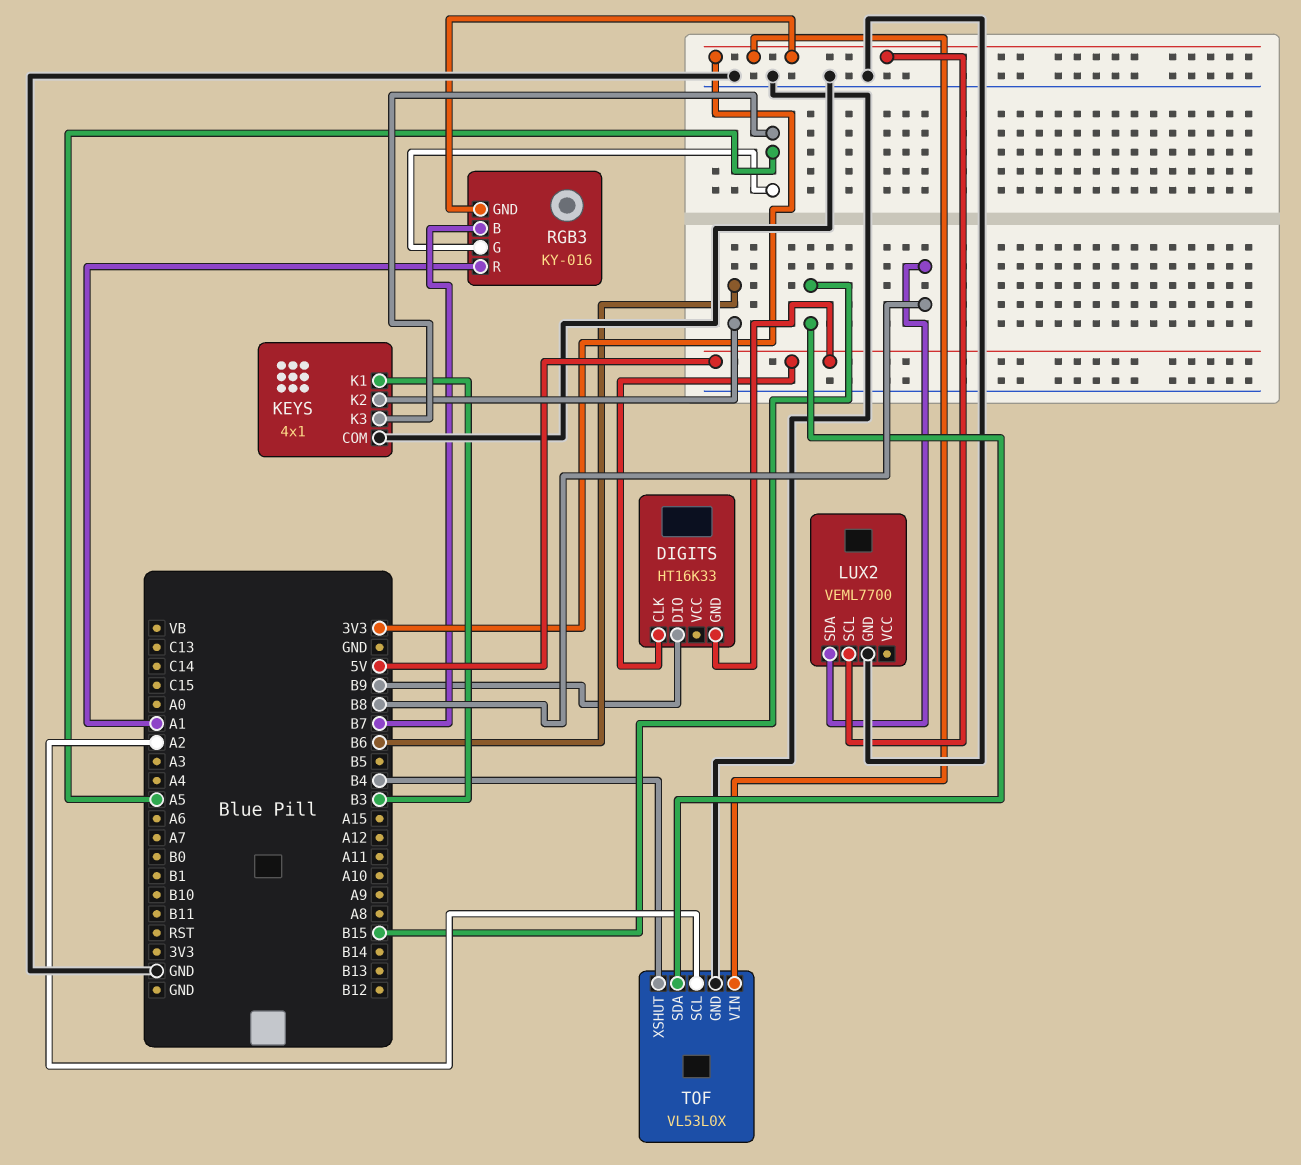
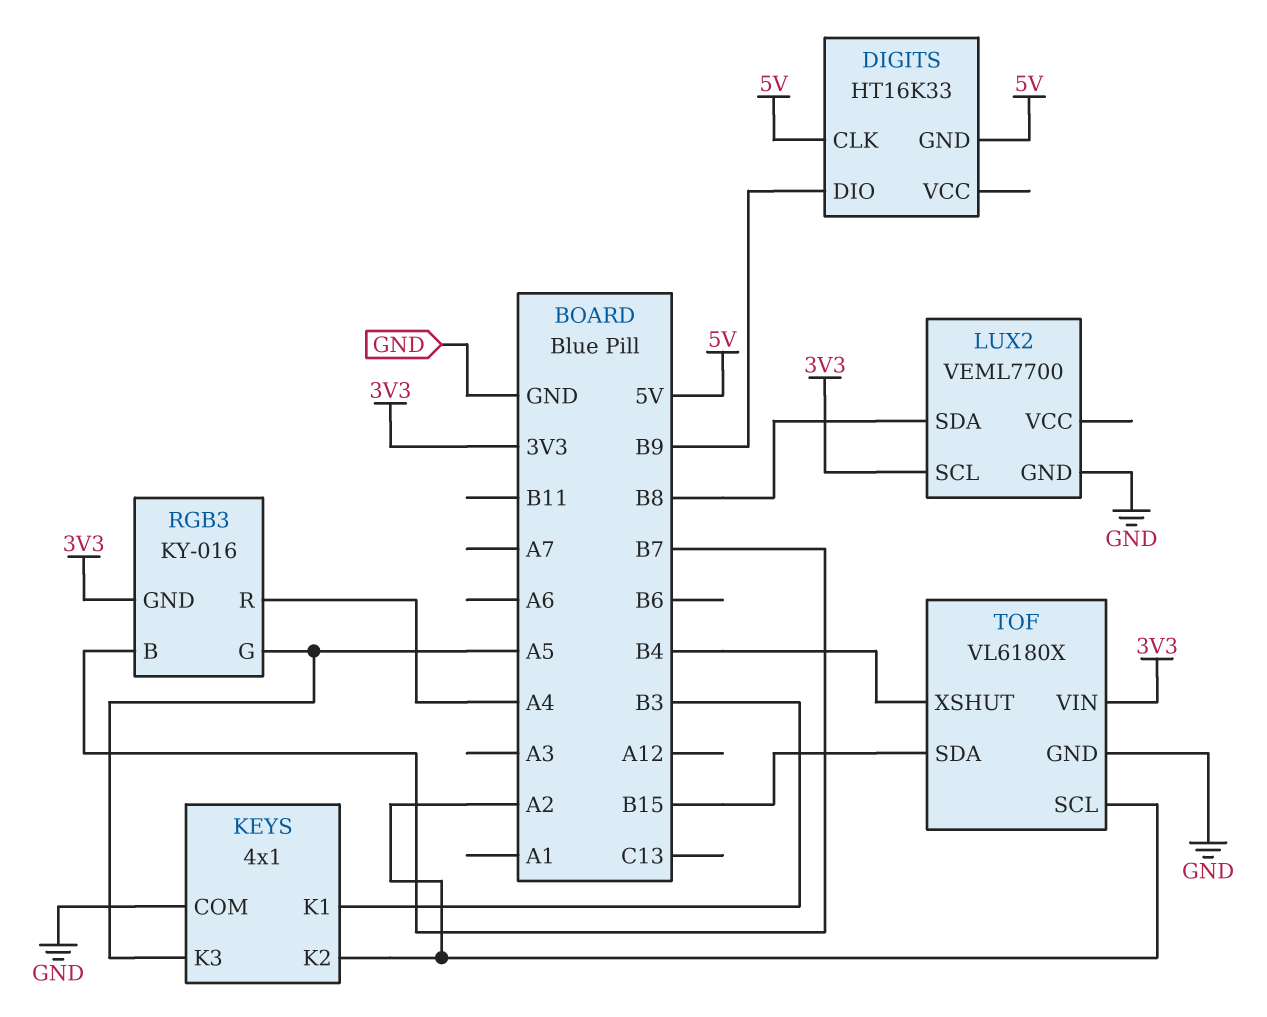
KEYS pin K2: B6 -> A2
RGB3 pin R: A1 -> A4
TOF: VL53L0X -> VL6180X

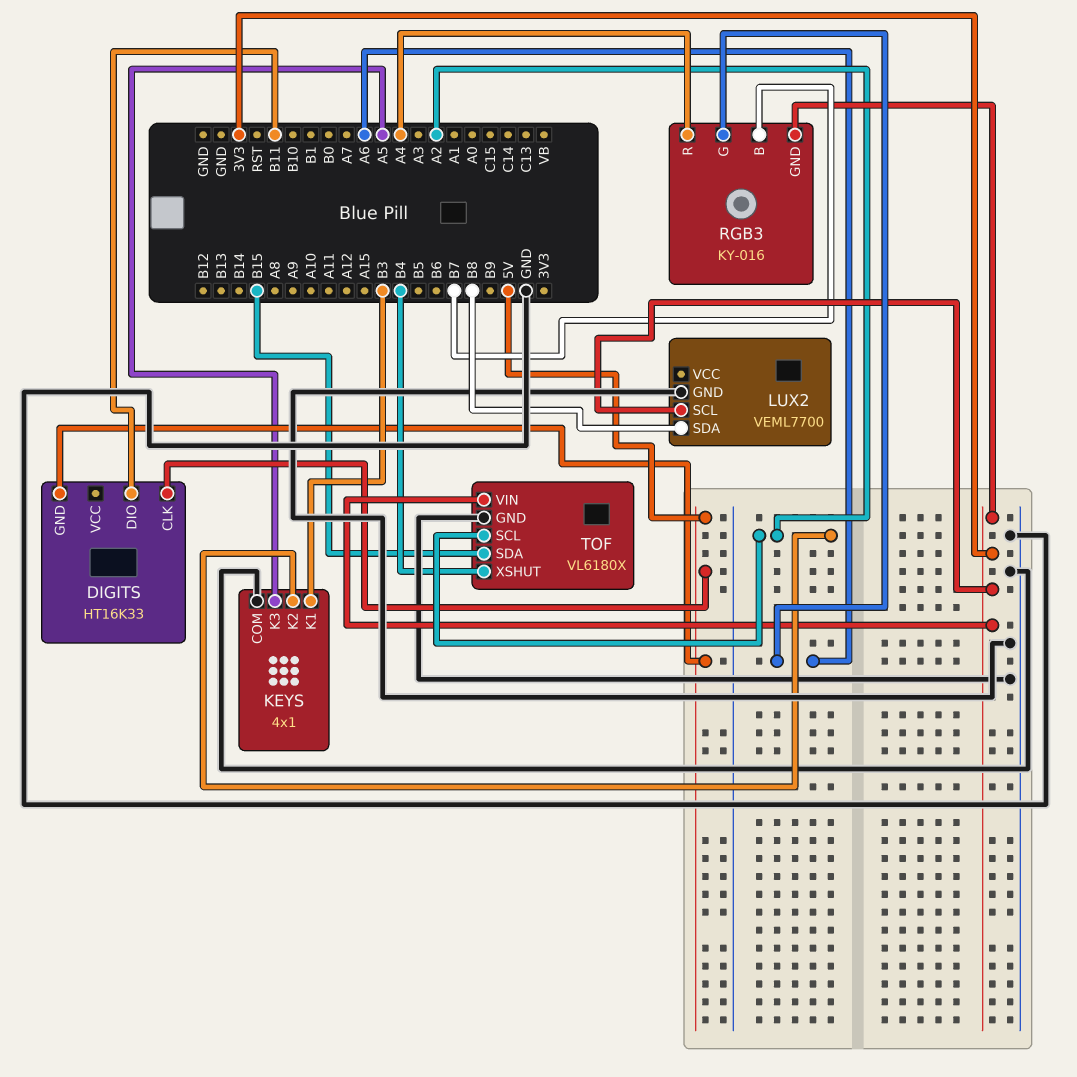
DIGITS pin DIO: B9 -> B11
RGB3 pin G: A5 -> A6

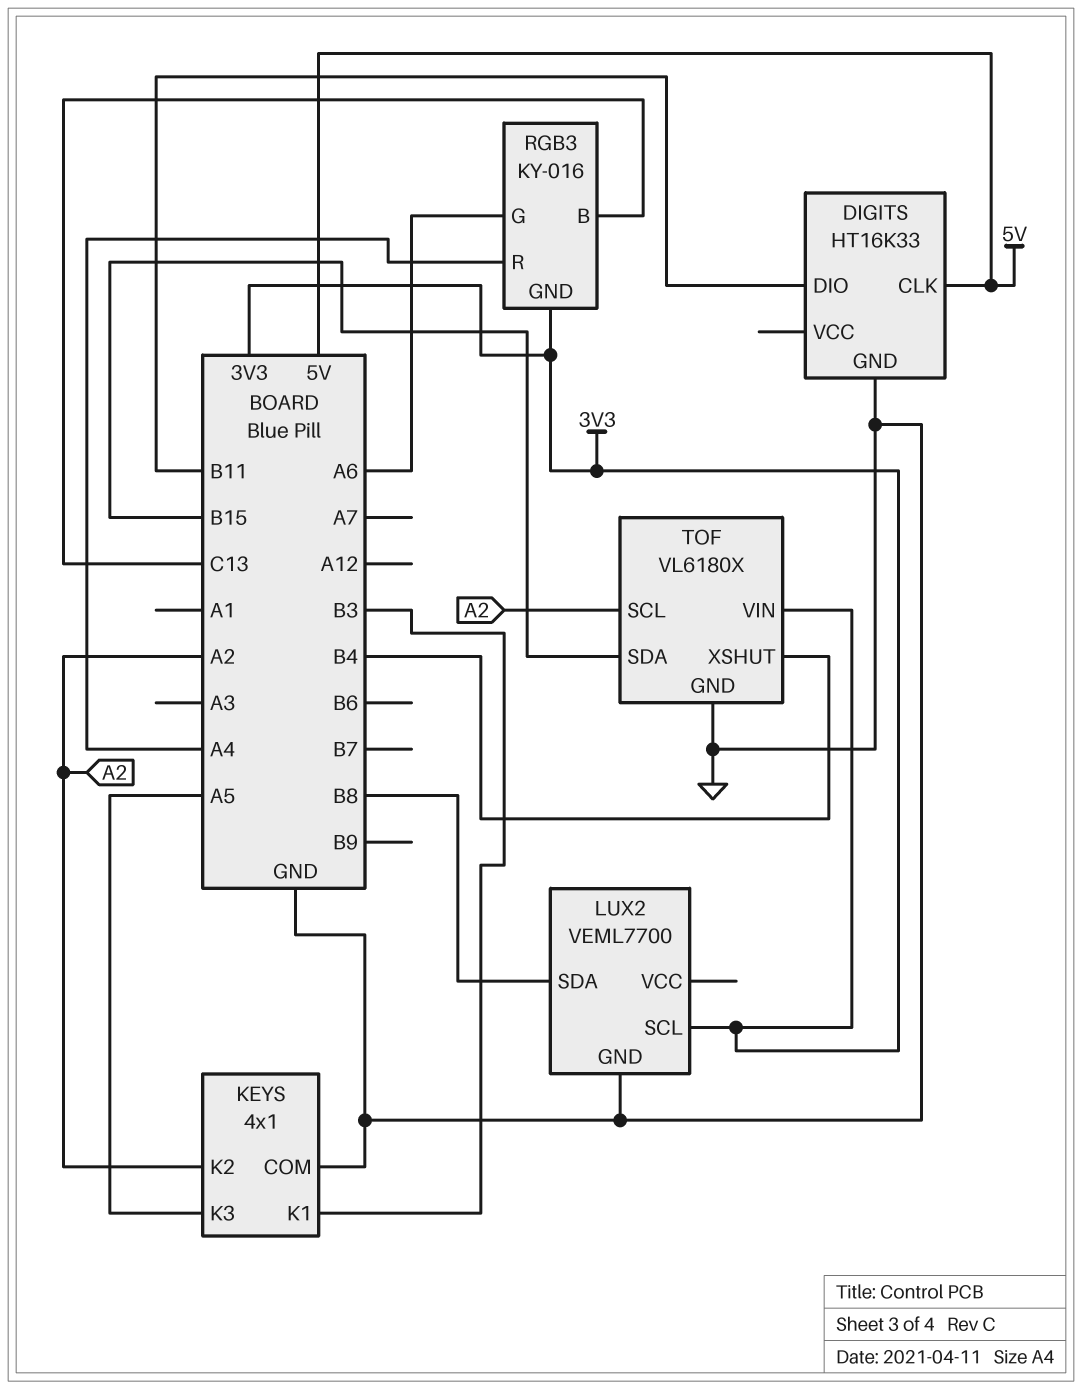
DIGITS pin GND: 5V -> GND
RGB3 pin B: B7 -> C13

